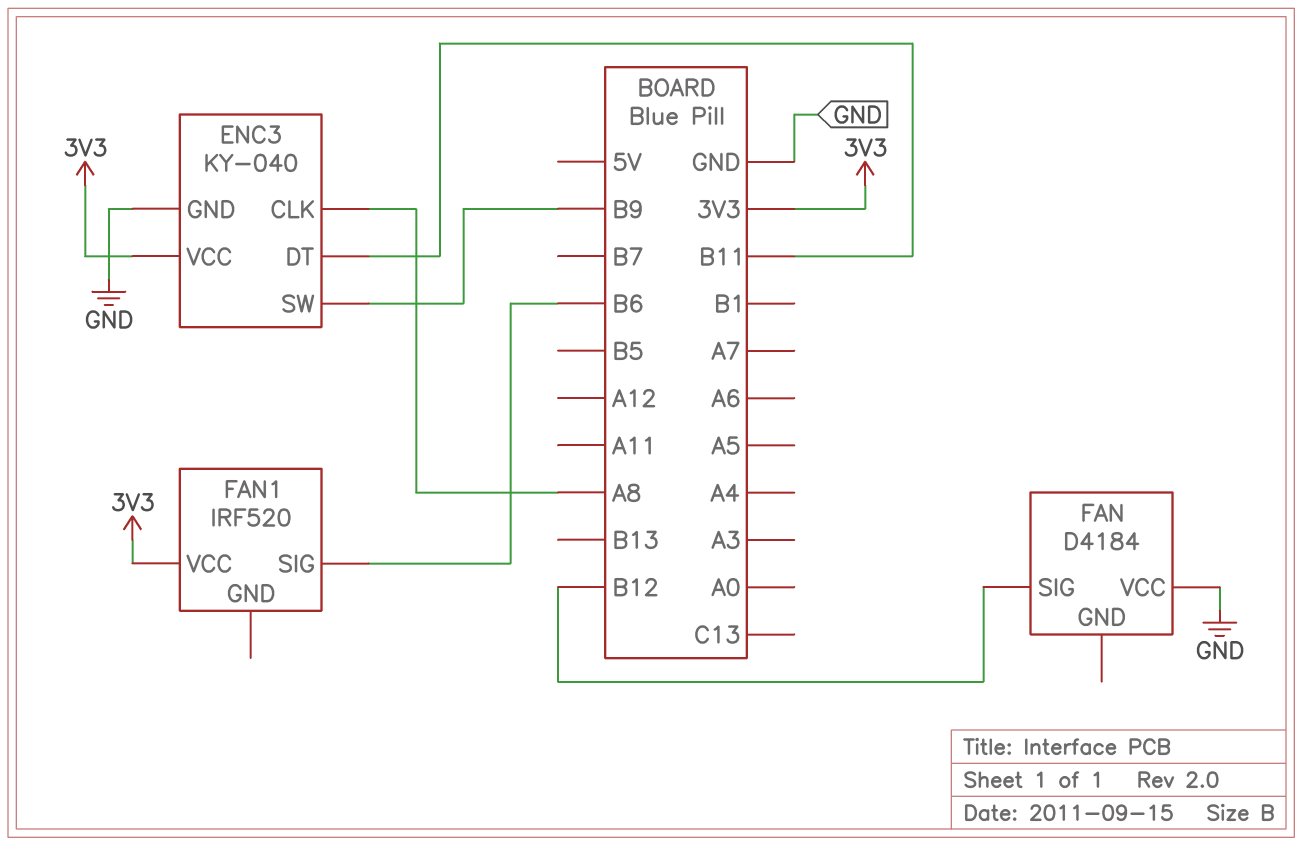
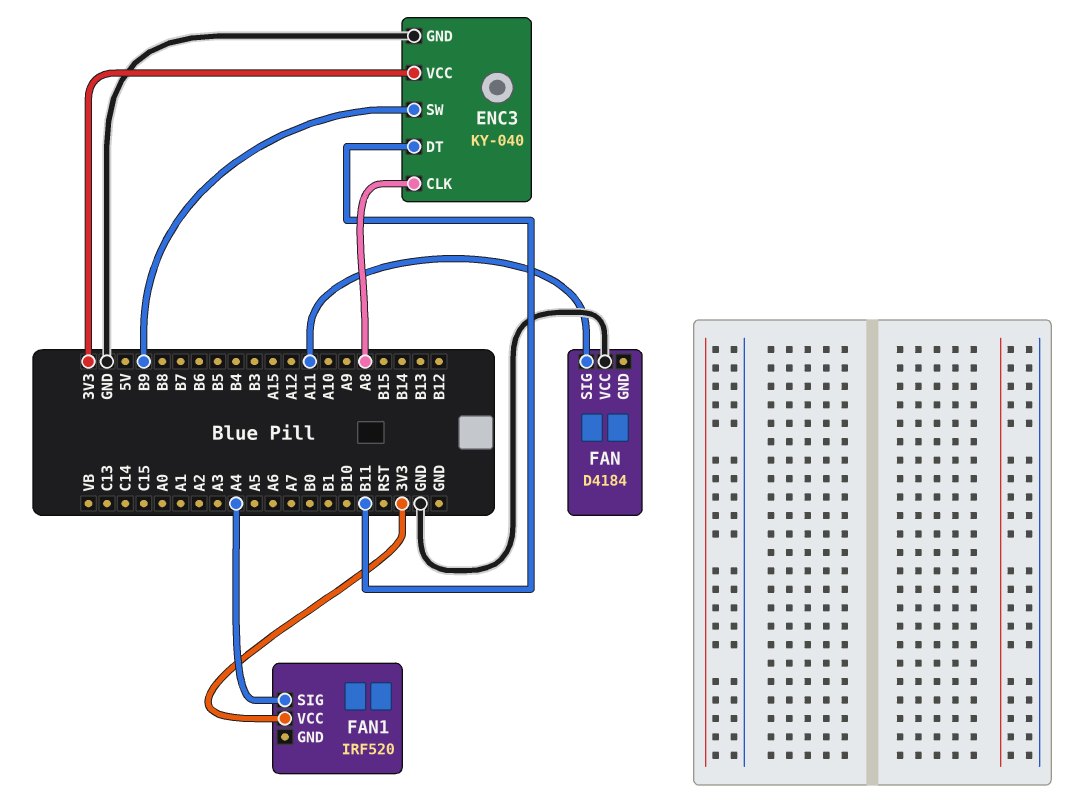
FAN pin SIG: B12 -> A11
FAN1 pin SIG: B6 -> A4

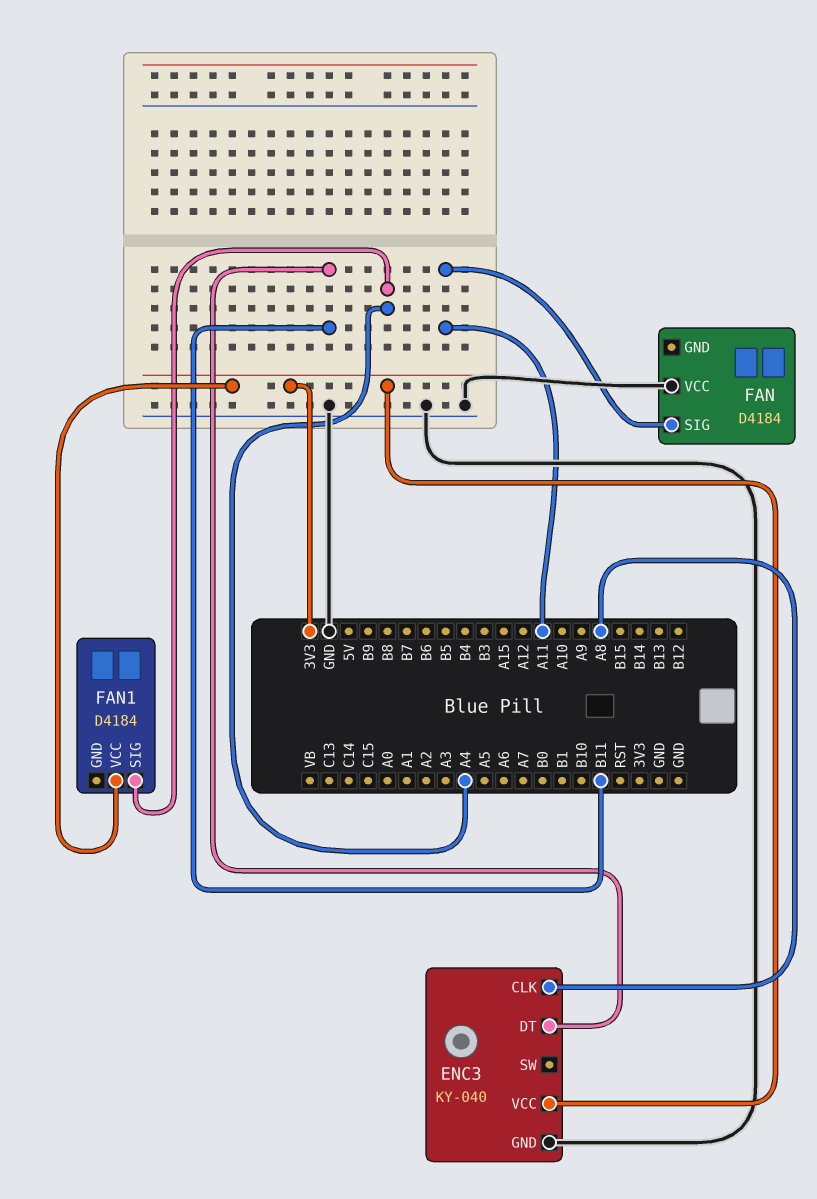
ENC3 pin SW: B9 -> none
FAN1: IRF520 -> D4184

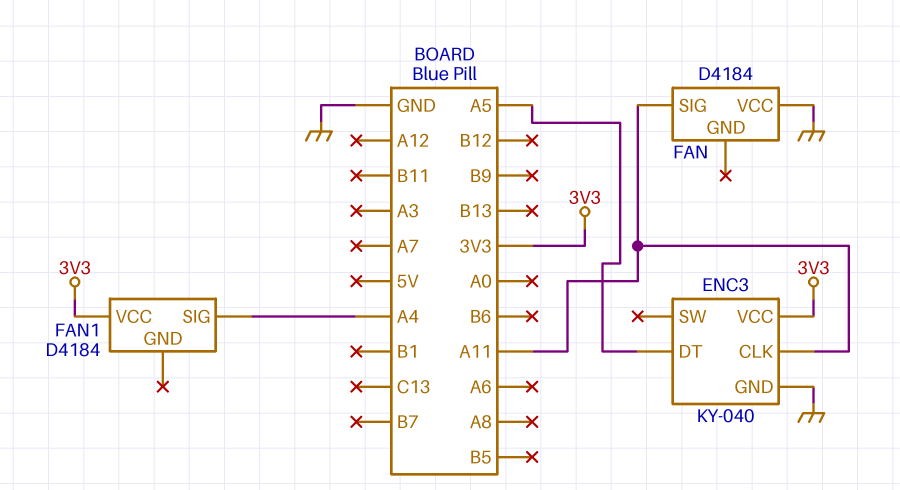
ENC3 pin CLK: A8 -> A11
ENC3 pin DT: B11 -> A5

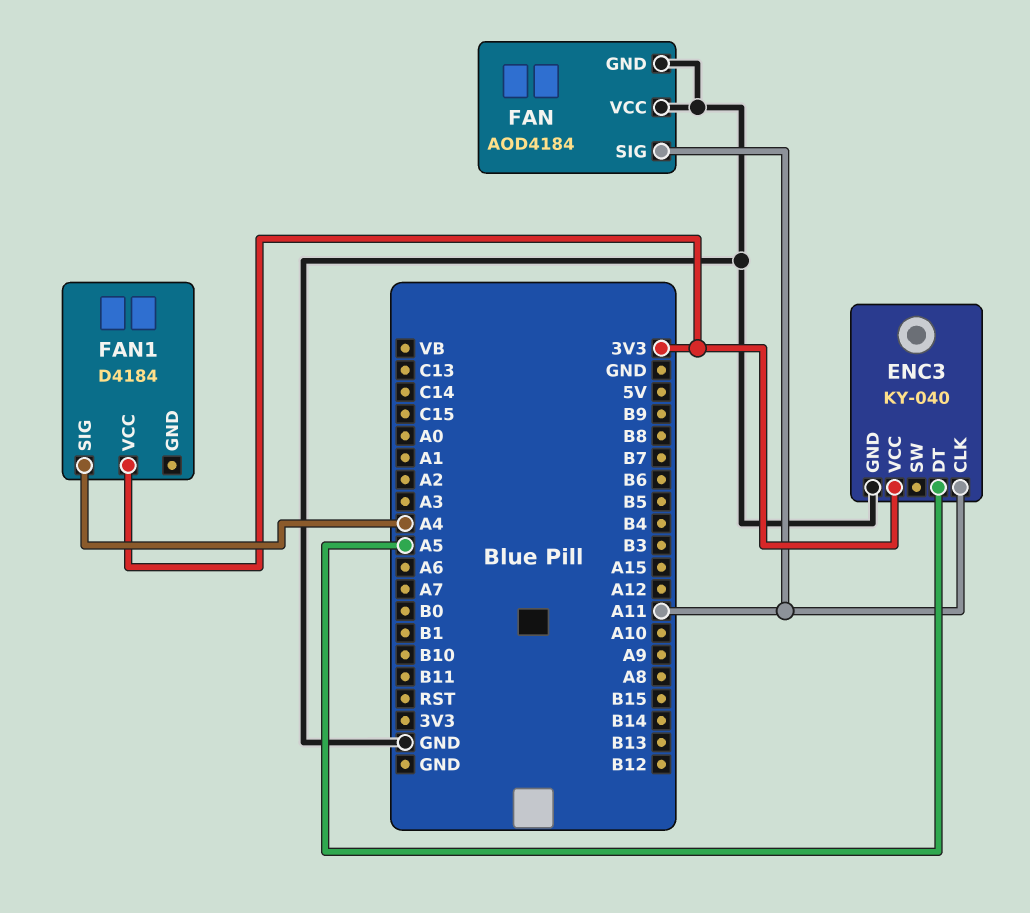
FAN: D4184 -> AOD4184
FAN pin GND: none -> GND

